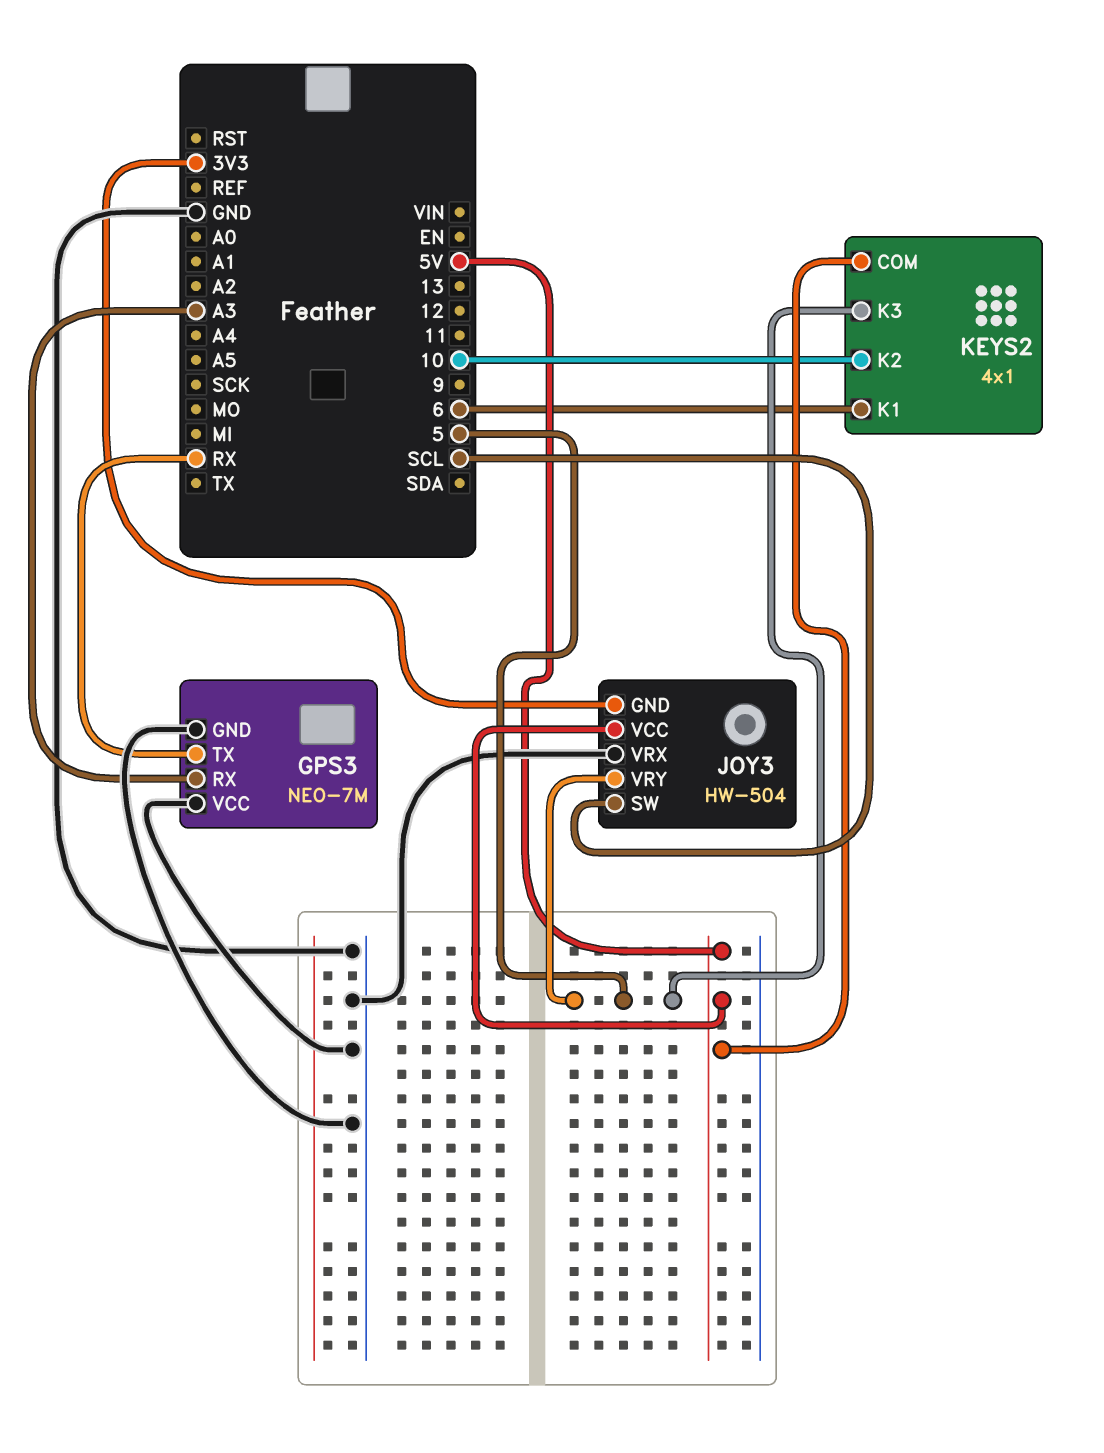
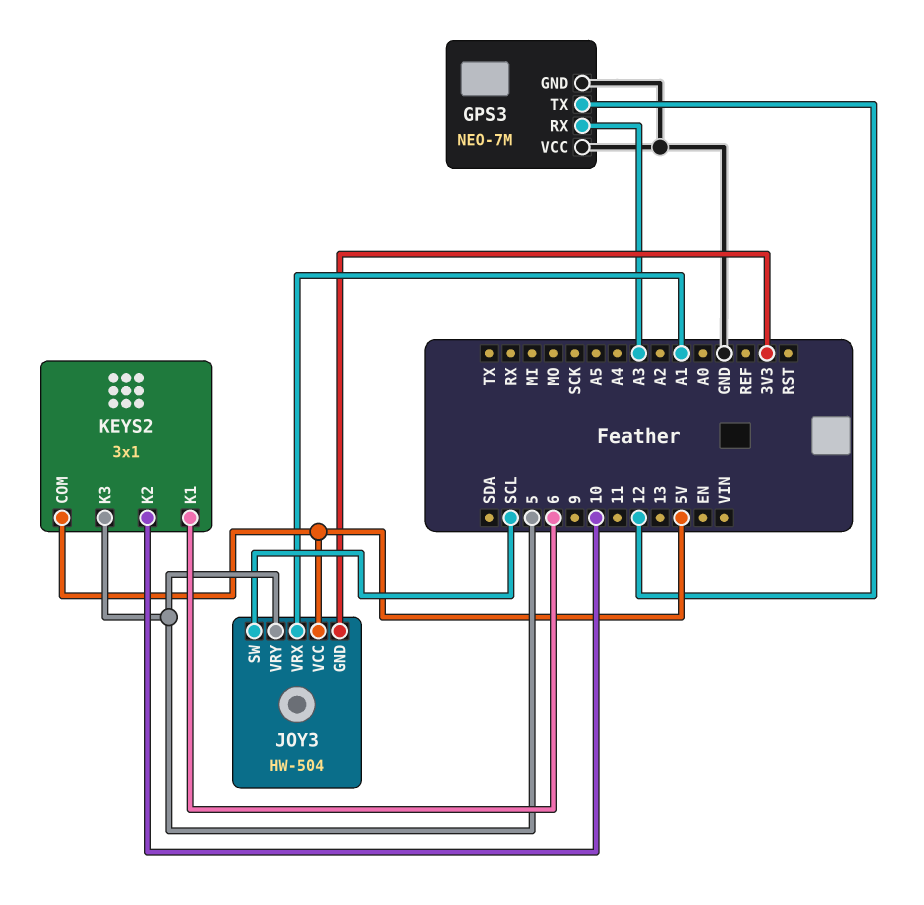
GPS3 pin TX: RX -> 12
JOY3 pin VRX: GND -> A1
KEYS2: 4x1 -> 3x1

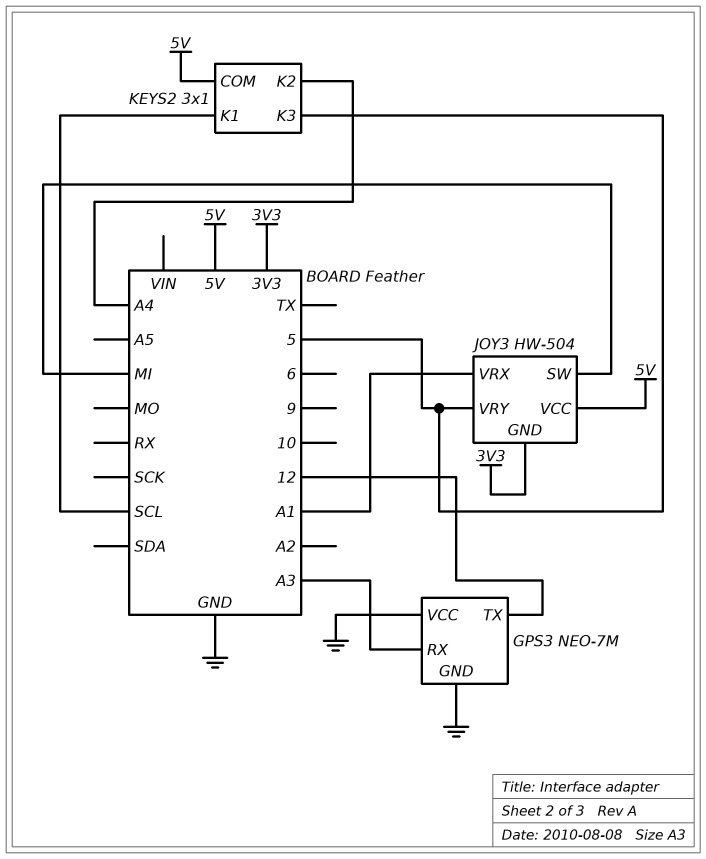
JOY3 pin SW: SCL -> MI
KEYS2 pin K1: 6 -> SCL
KEYS2 pin K2: 10 -> A4

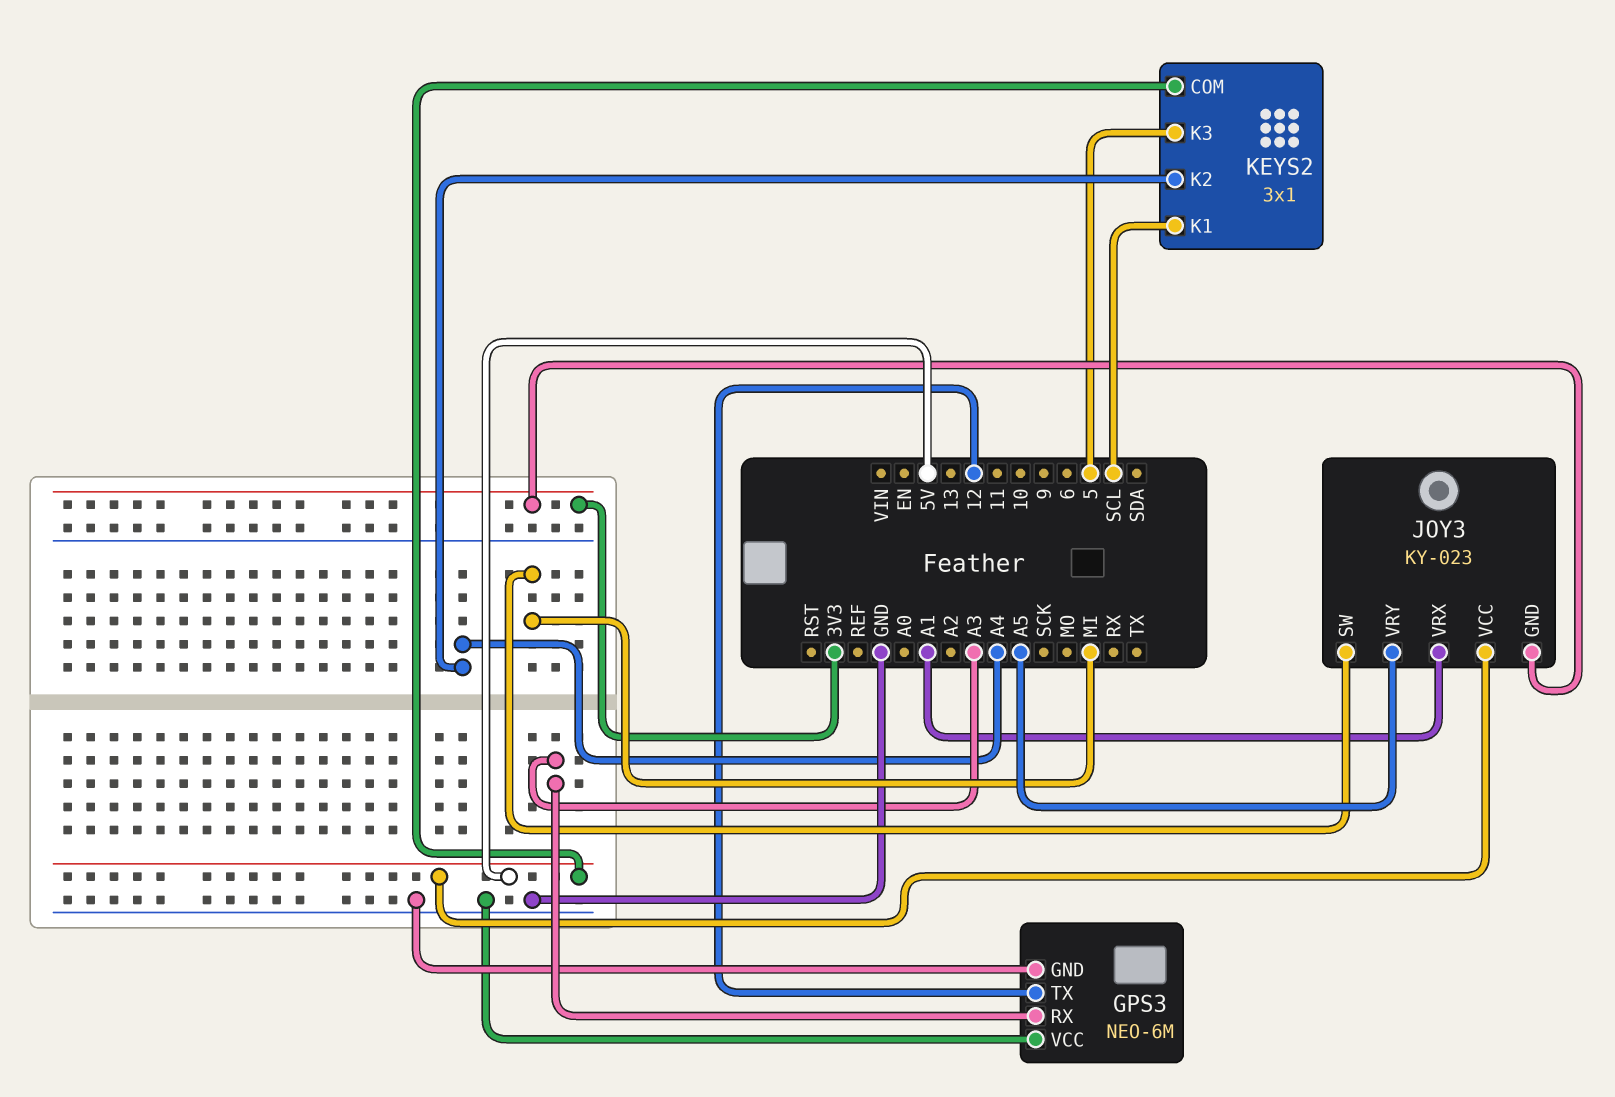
GPS3: NEO-7M -> NEO-6M
JOY3: HW-504 -> KY-023
JOY3 pin VRY: 5 -> A5

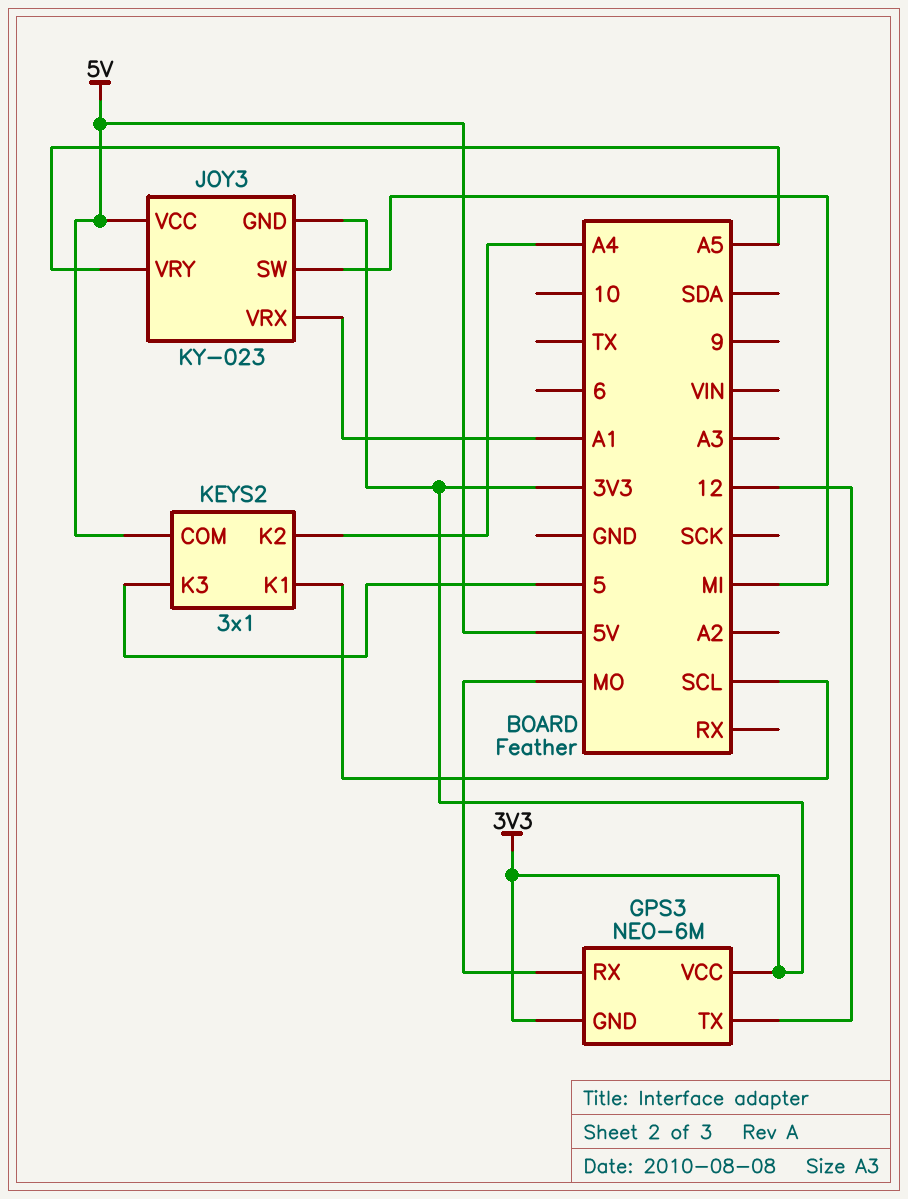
GPS3 pin GND: GND -> 3V3
GPS3 pin RX: A3 -> MO
GPS3 pin VCC: GND -> 3V3

